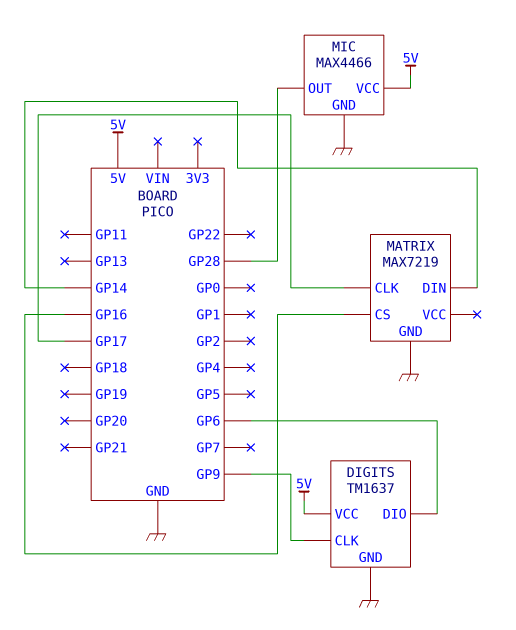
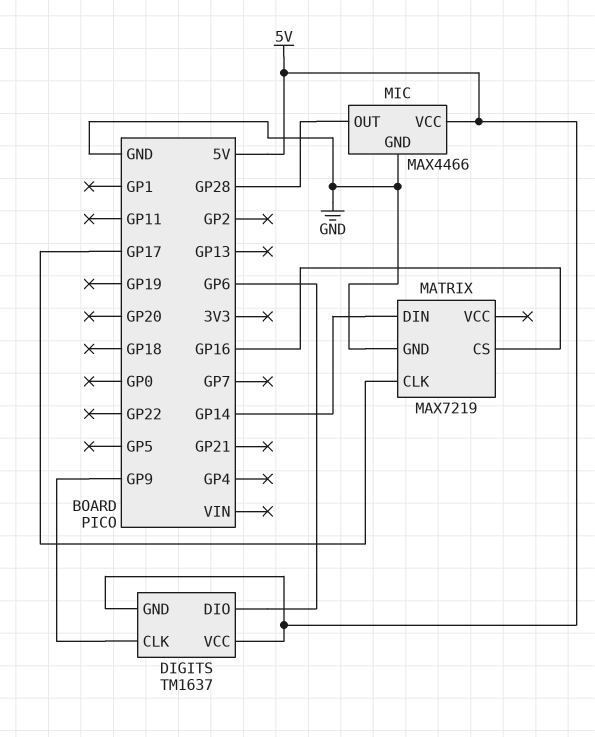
DIGITS pin GND: GND -> 5V

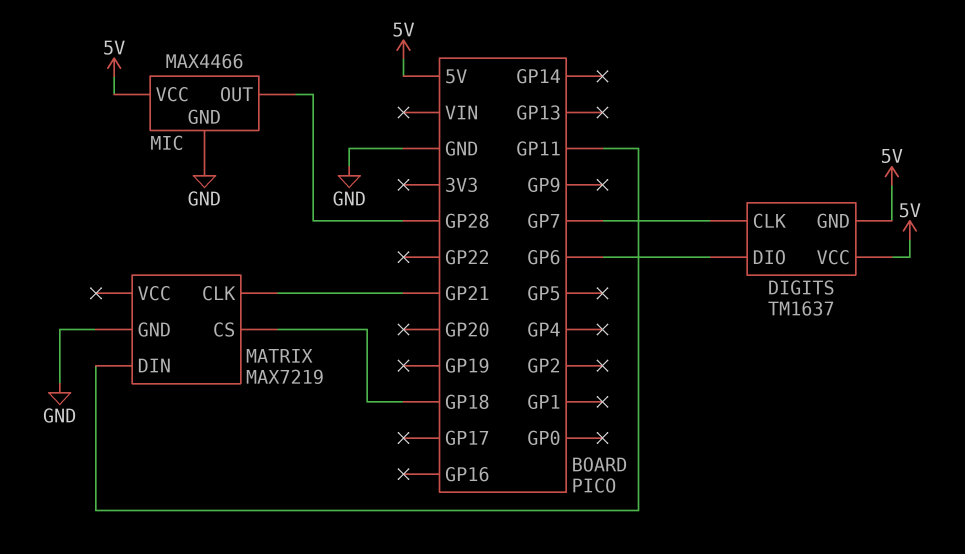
DIGITS pin CLK: GP9 -> GP7
MATRIX pin CLK: GP17 -> GP21
MATRIX pin CS: GP16 -> GP18
MATRIX pin DIN: GP14 -> GP11

